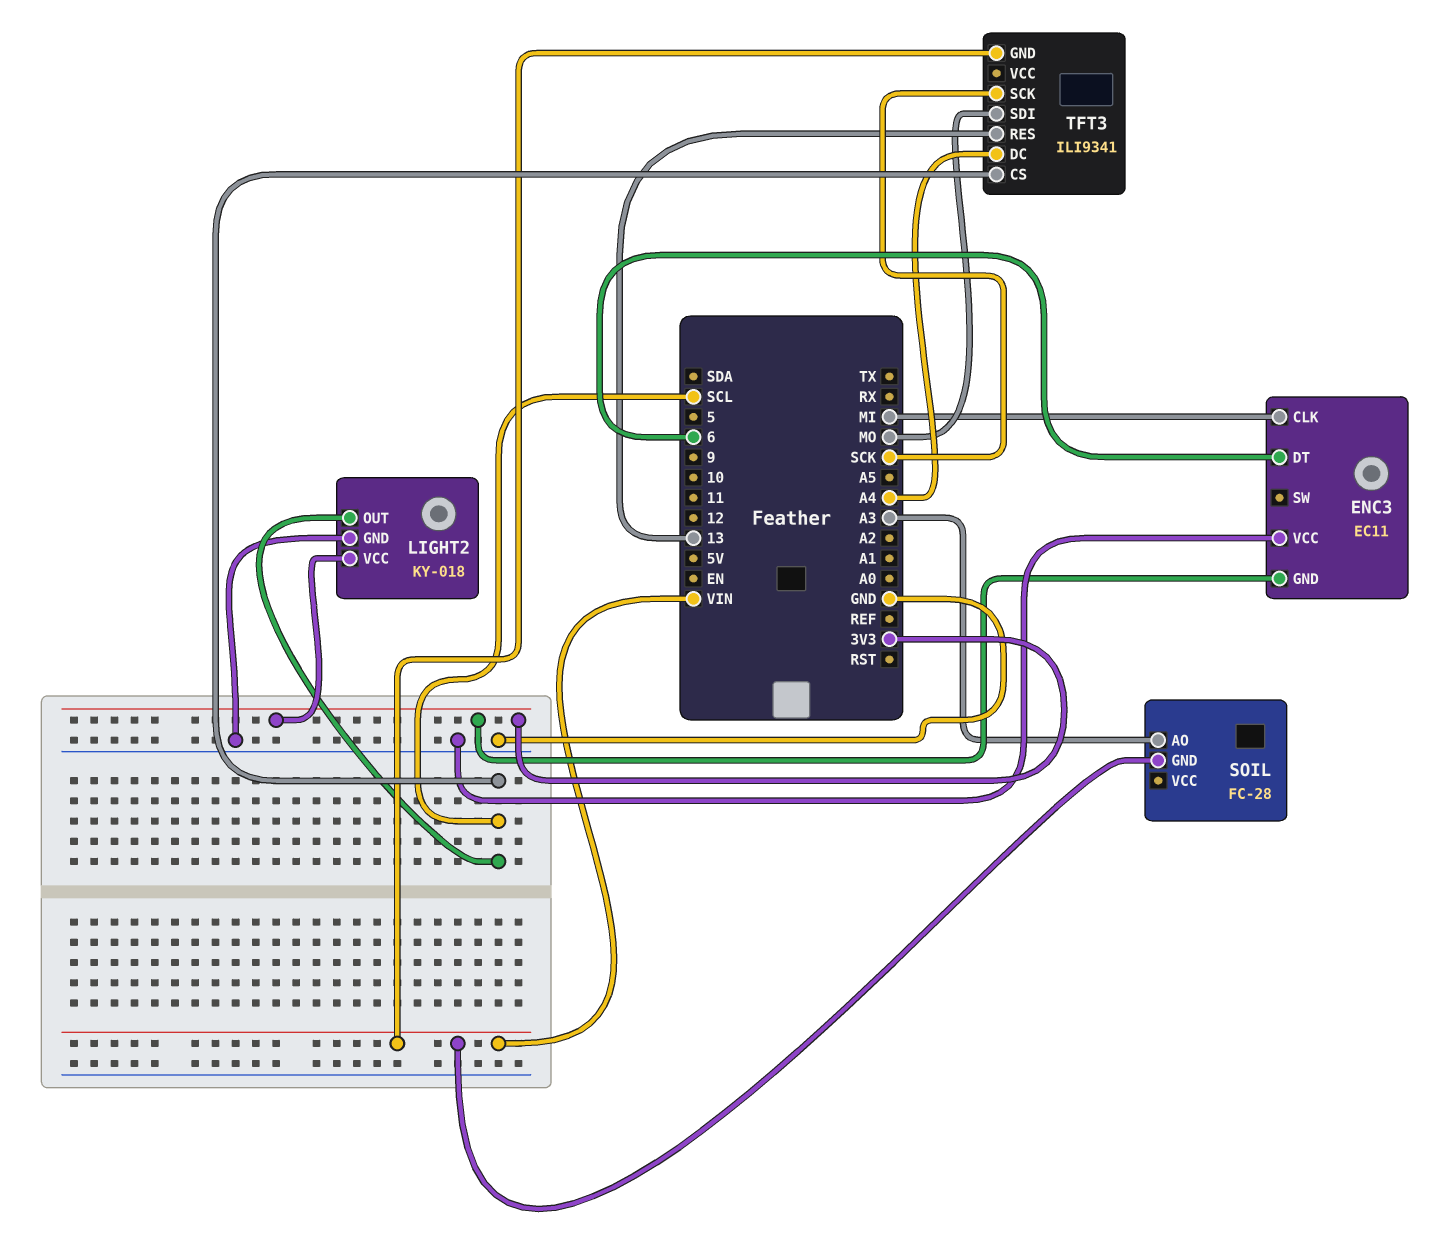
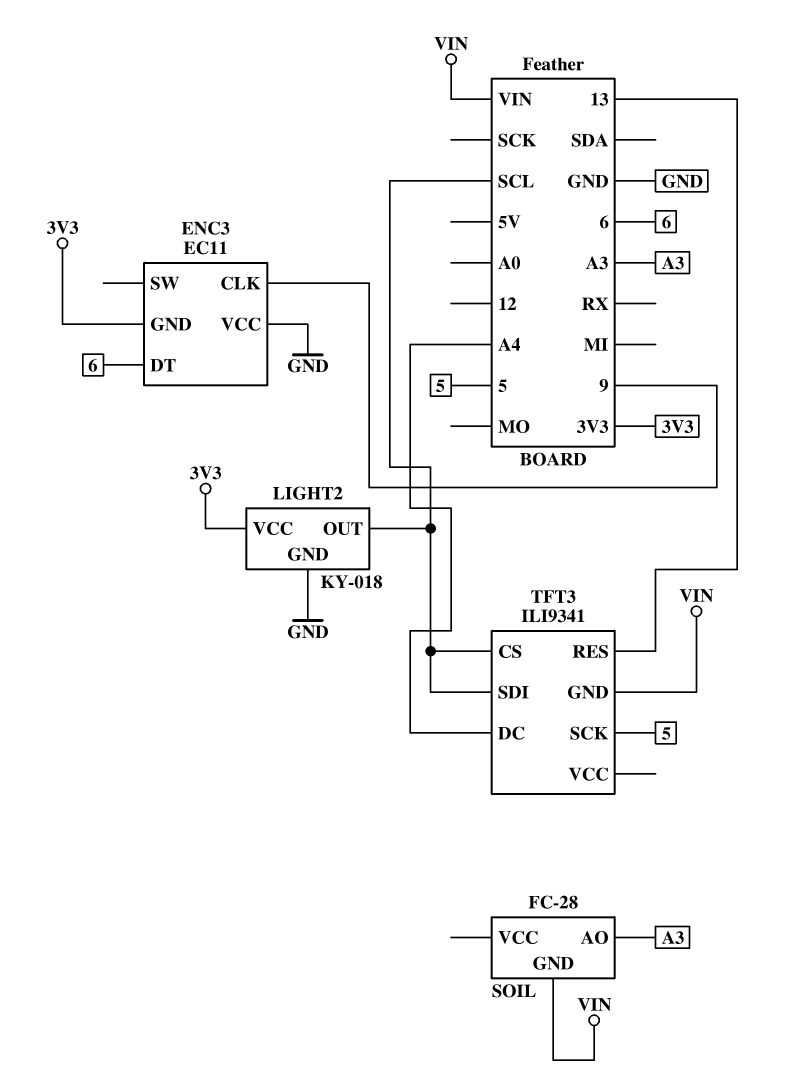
ENC3 pin CLK: MI -> 9
TFT3 pin SCK: SCK -> 5
TFT3 pin SDI: MO -> SCL

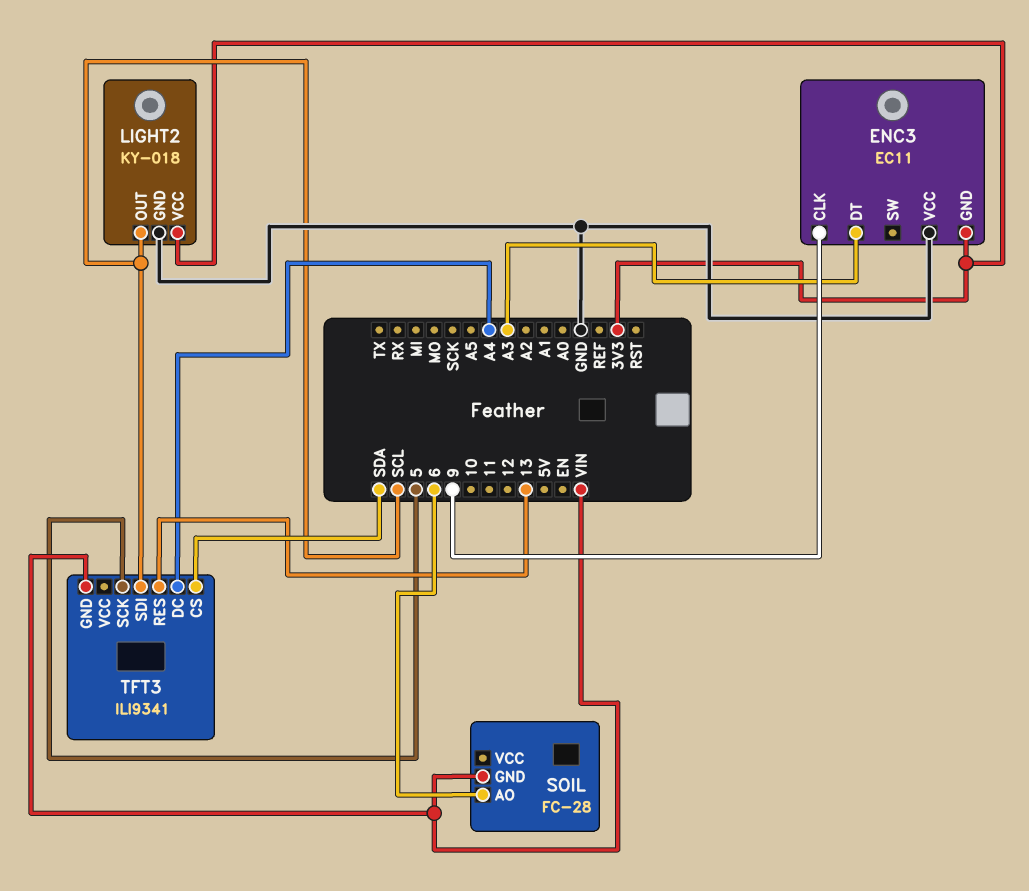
ENC3 pin DT: 6 -> A3
SOIL pin AO: A3 -> 6
TFT3 pin CS: SCL -> SDA

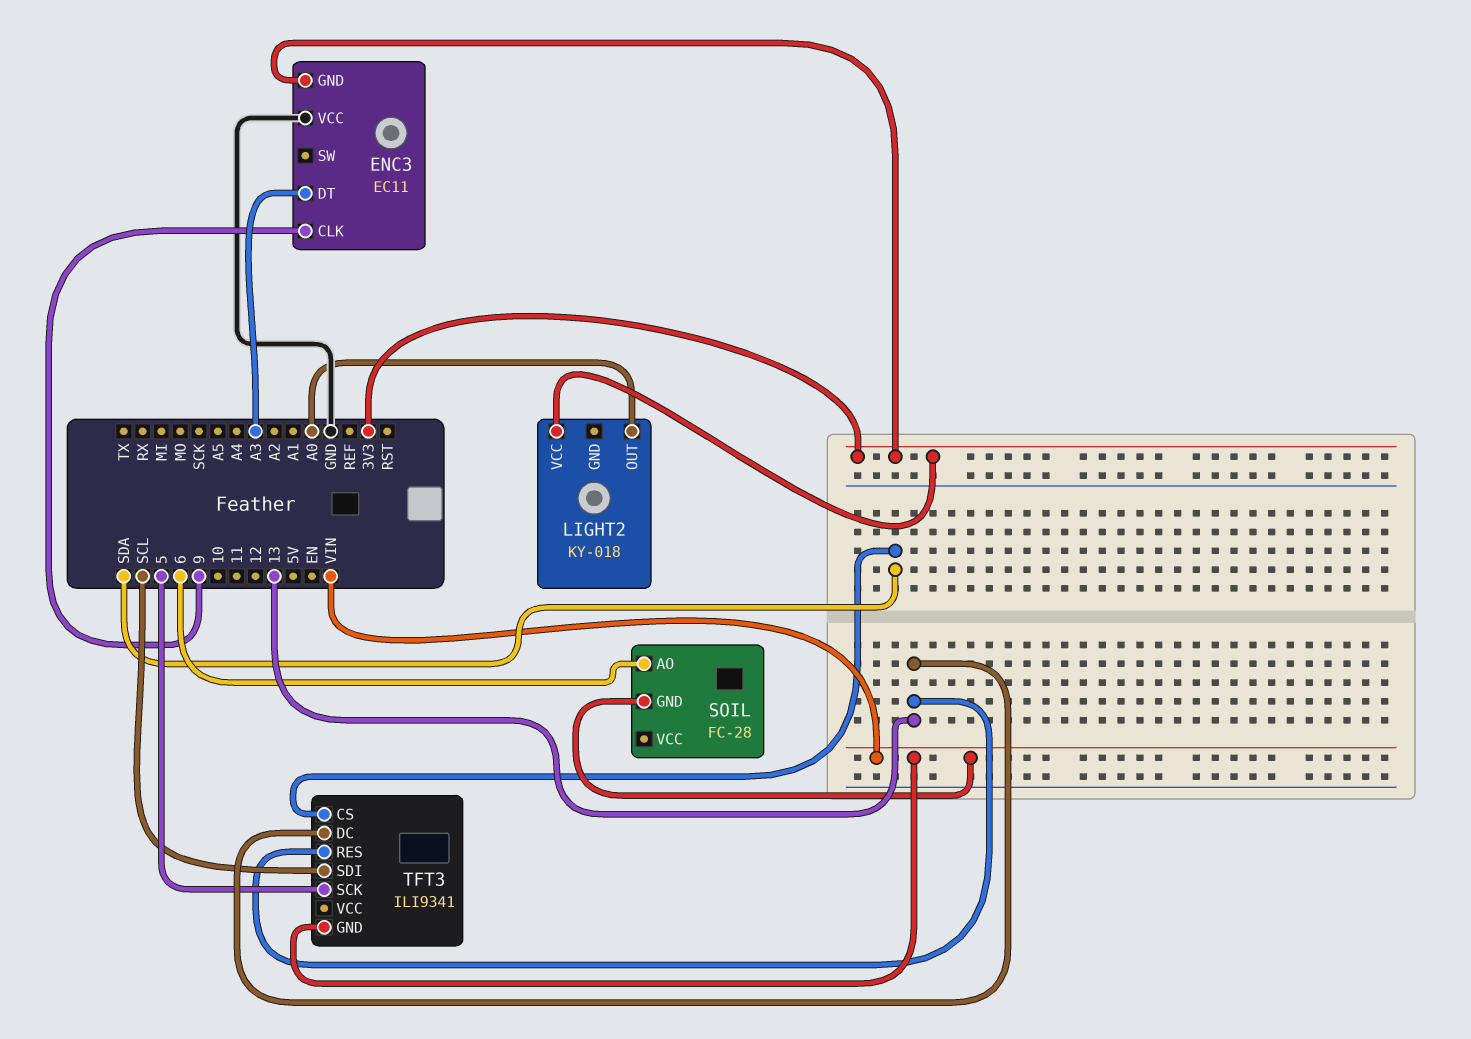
LIGHT2 pin GND: GND -> none
LIGHT2 pin OUT: SCL -> A0
TFT3 pin DC: A4 -> 13

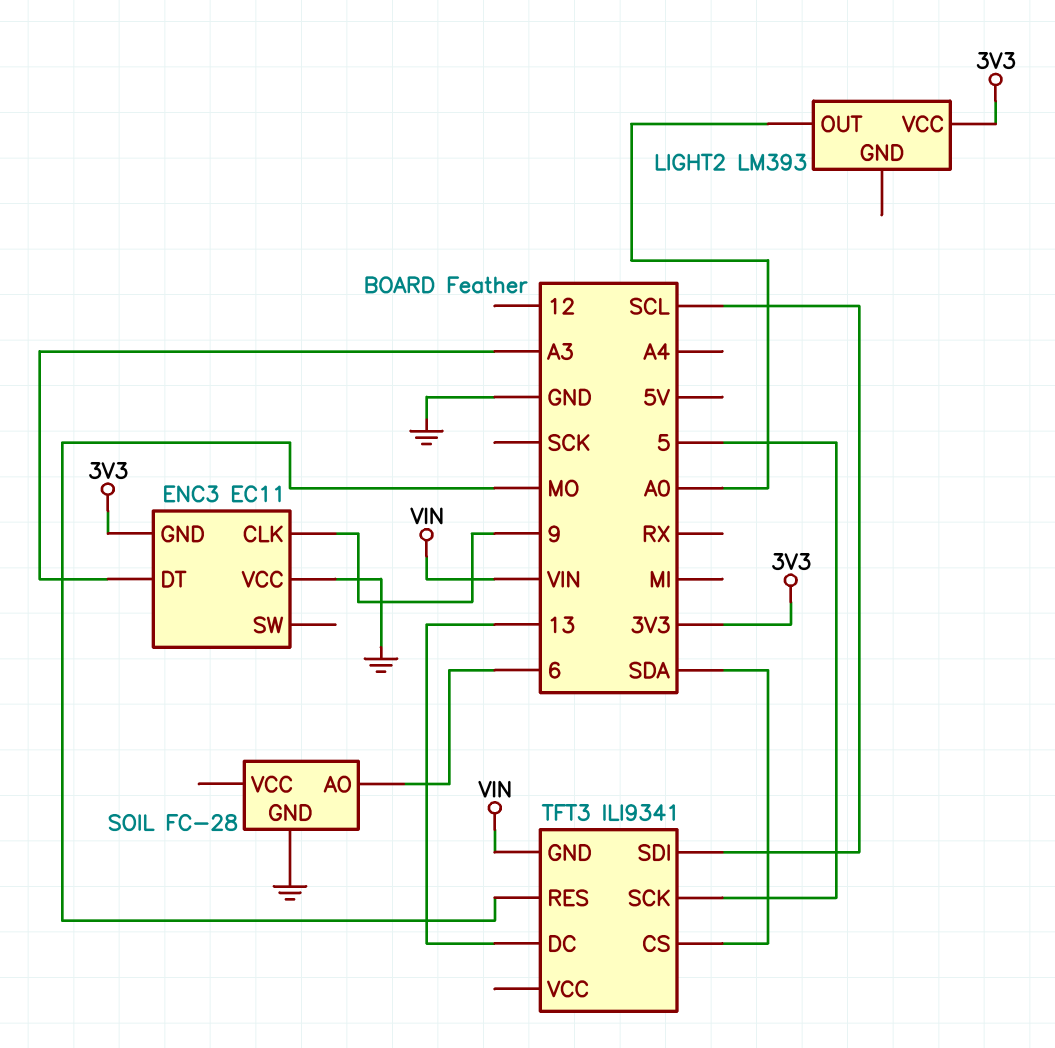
LIGHT2: KY-018 -> LM393
SOIL pin GND: VIN -> GND
TFT3 pin RES: 13 -> MO

